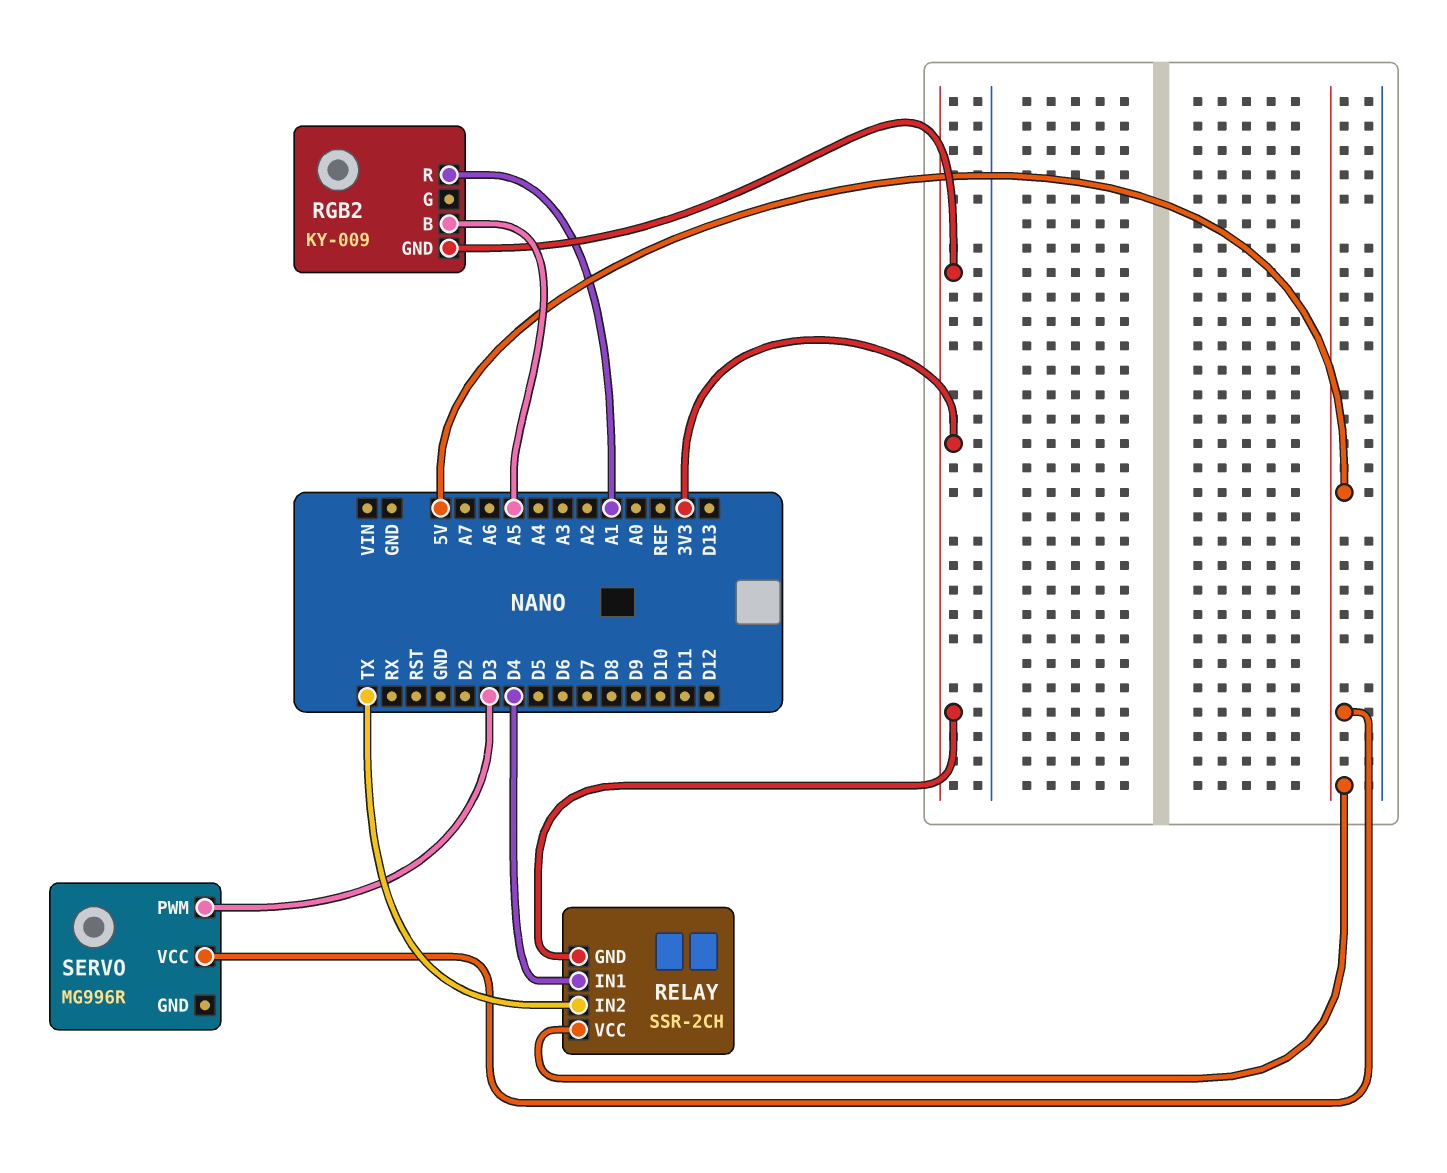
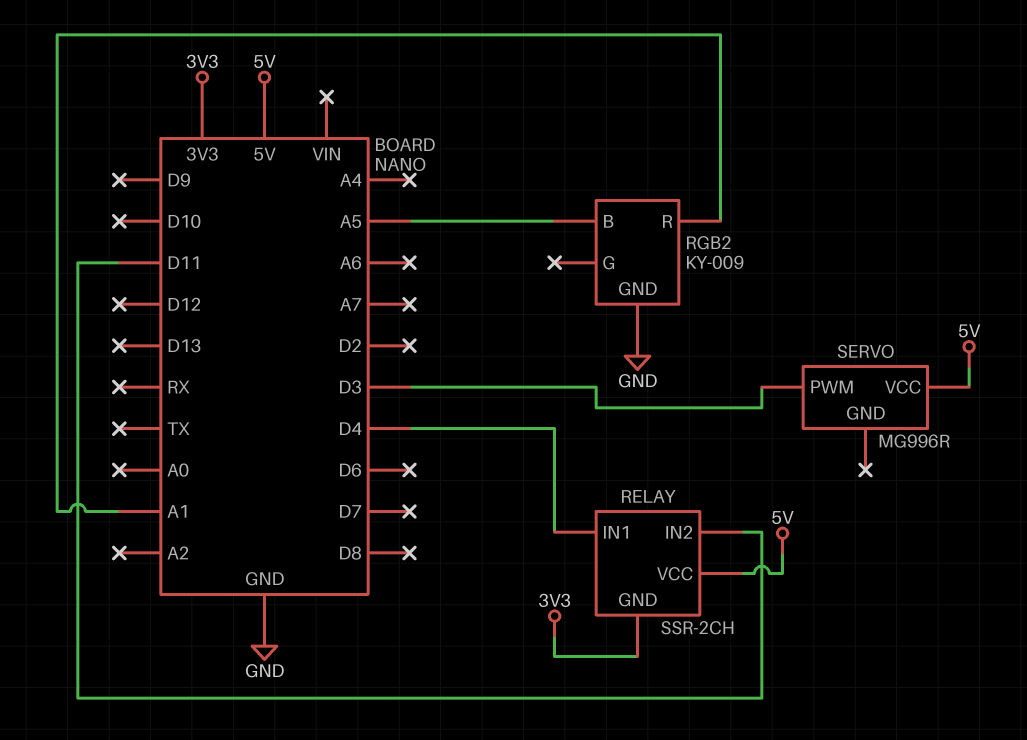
RELAY pin IN2: TX -> D11
RGB2 pin GND: 3V3 -> GND

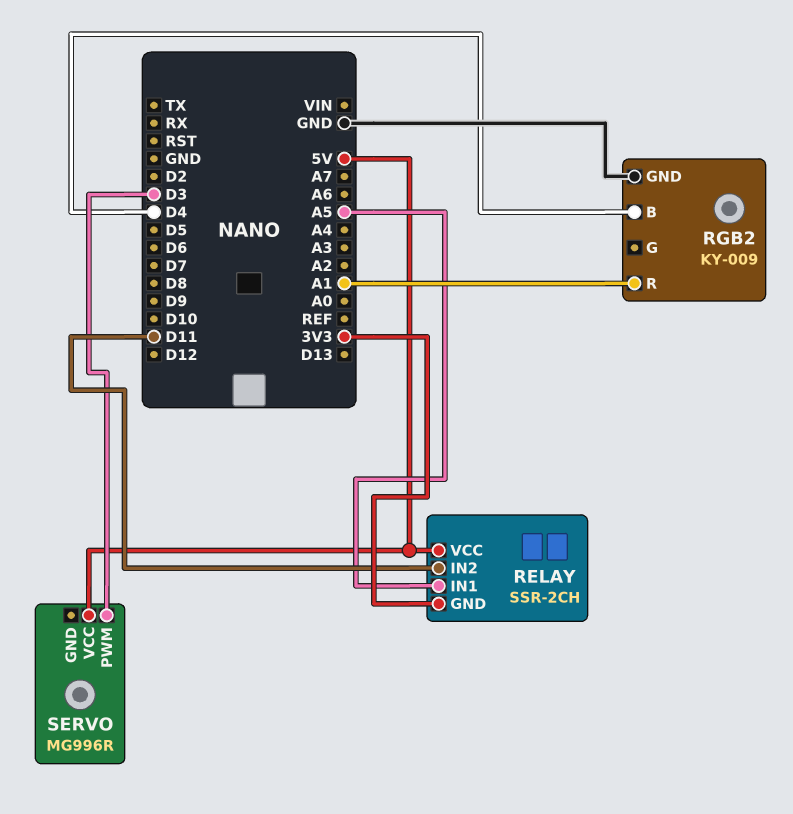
RELAY pin IN1: D4 -> A5
RGB2 pin B: A5 -> D4

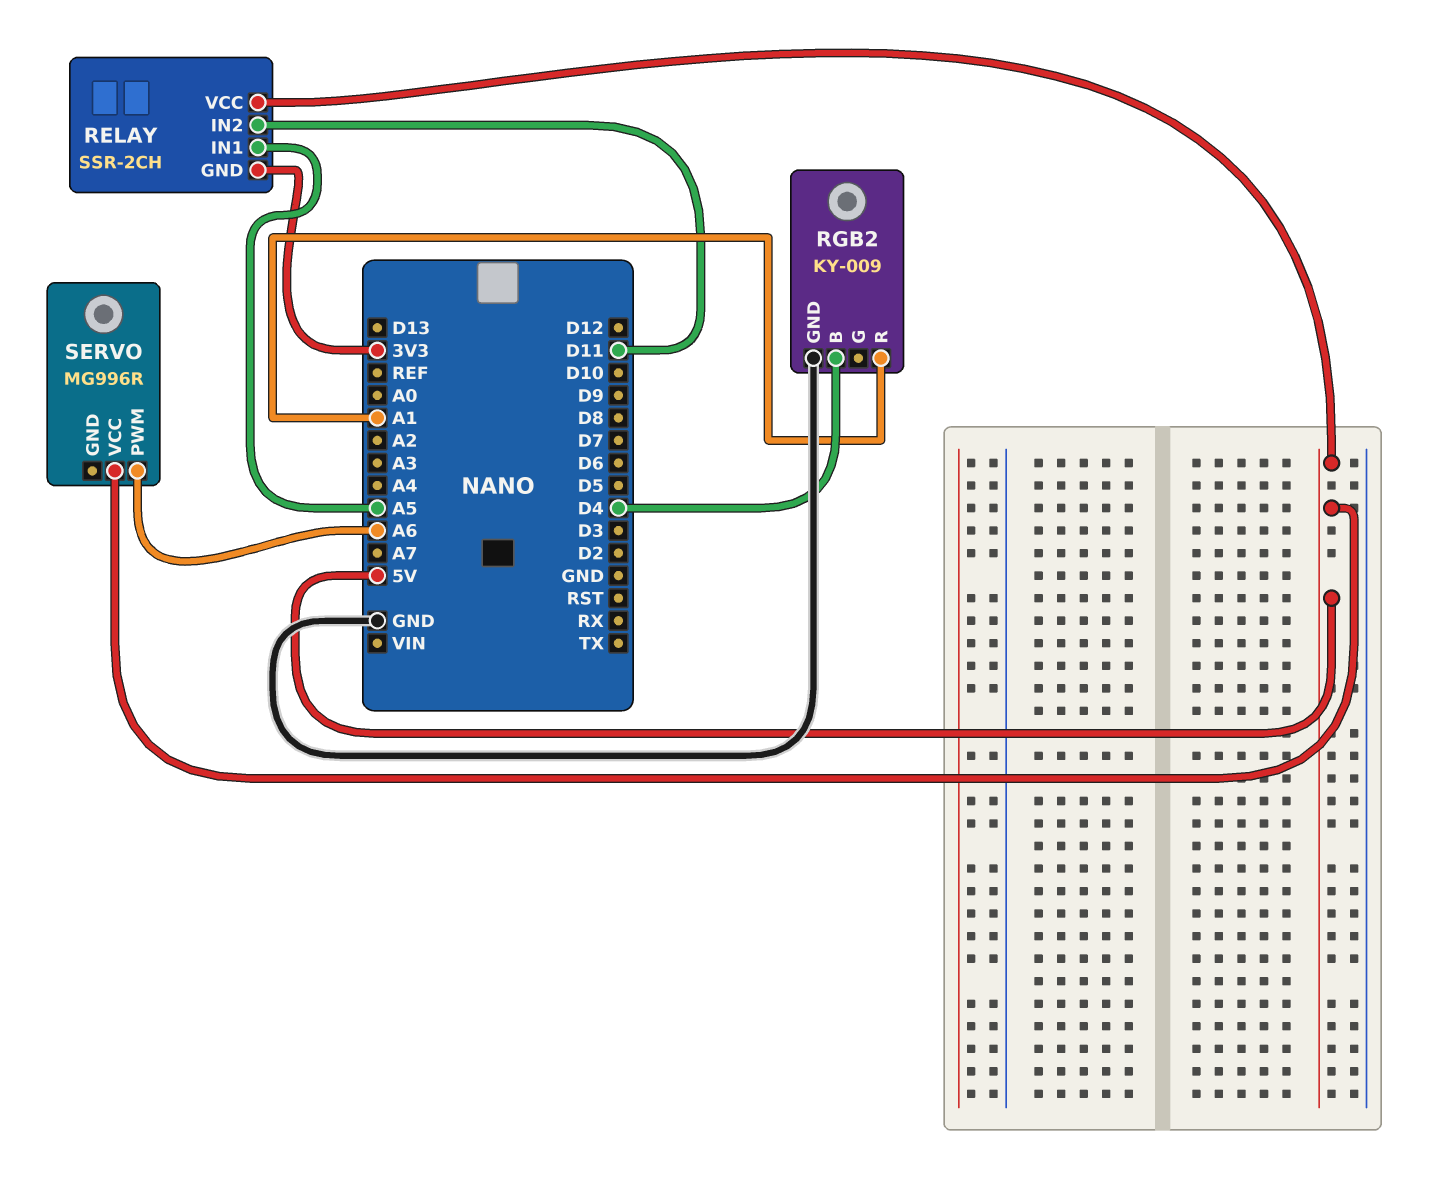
SERVO pin PWM: D3 -> A6

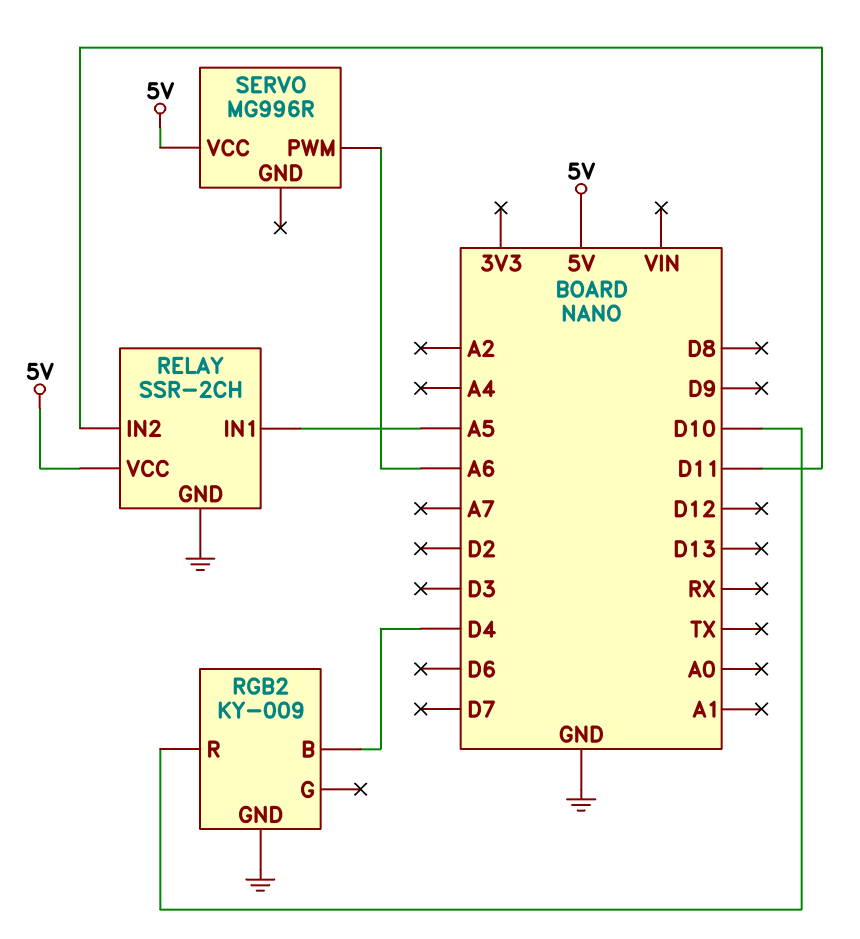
RELAY pin GND: 3V3 -> GND
RGB2 pin R: A1 -> D10

